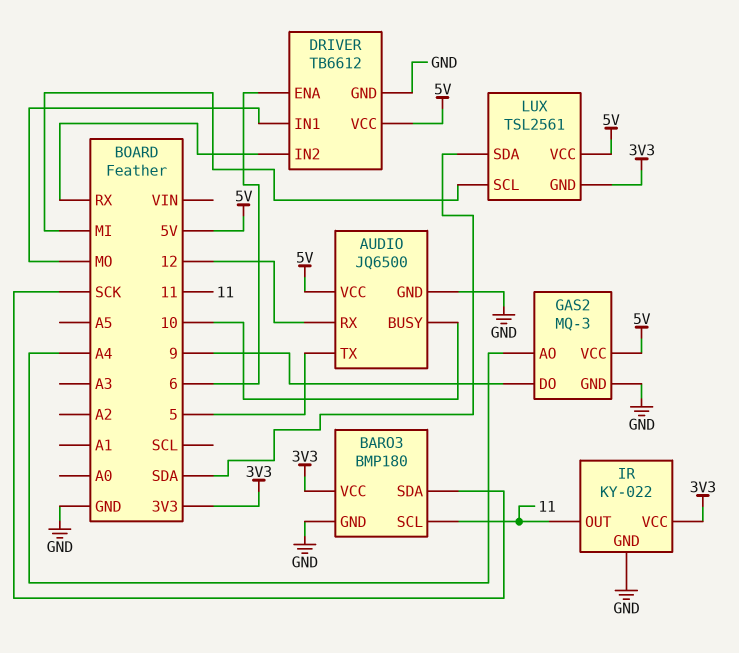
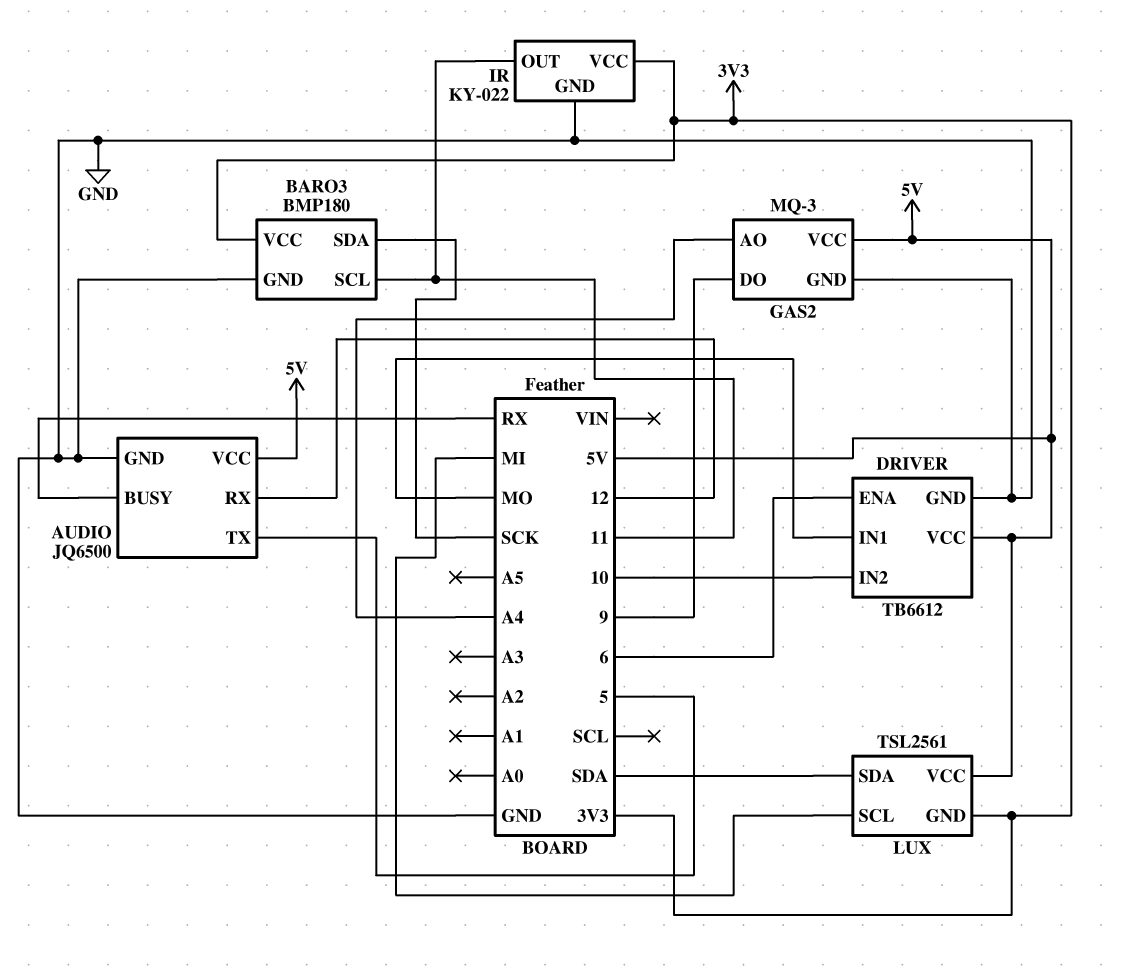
AUDIO pin BUSY: 10 -> RX
DRIVER pin IN2: RX -> 10

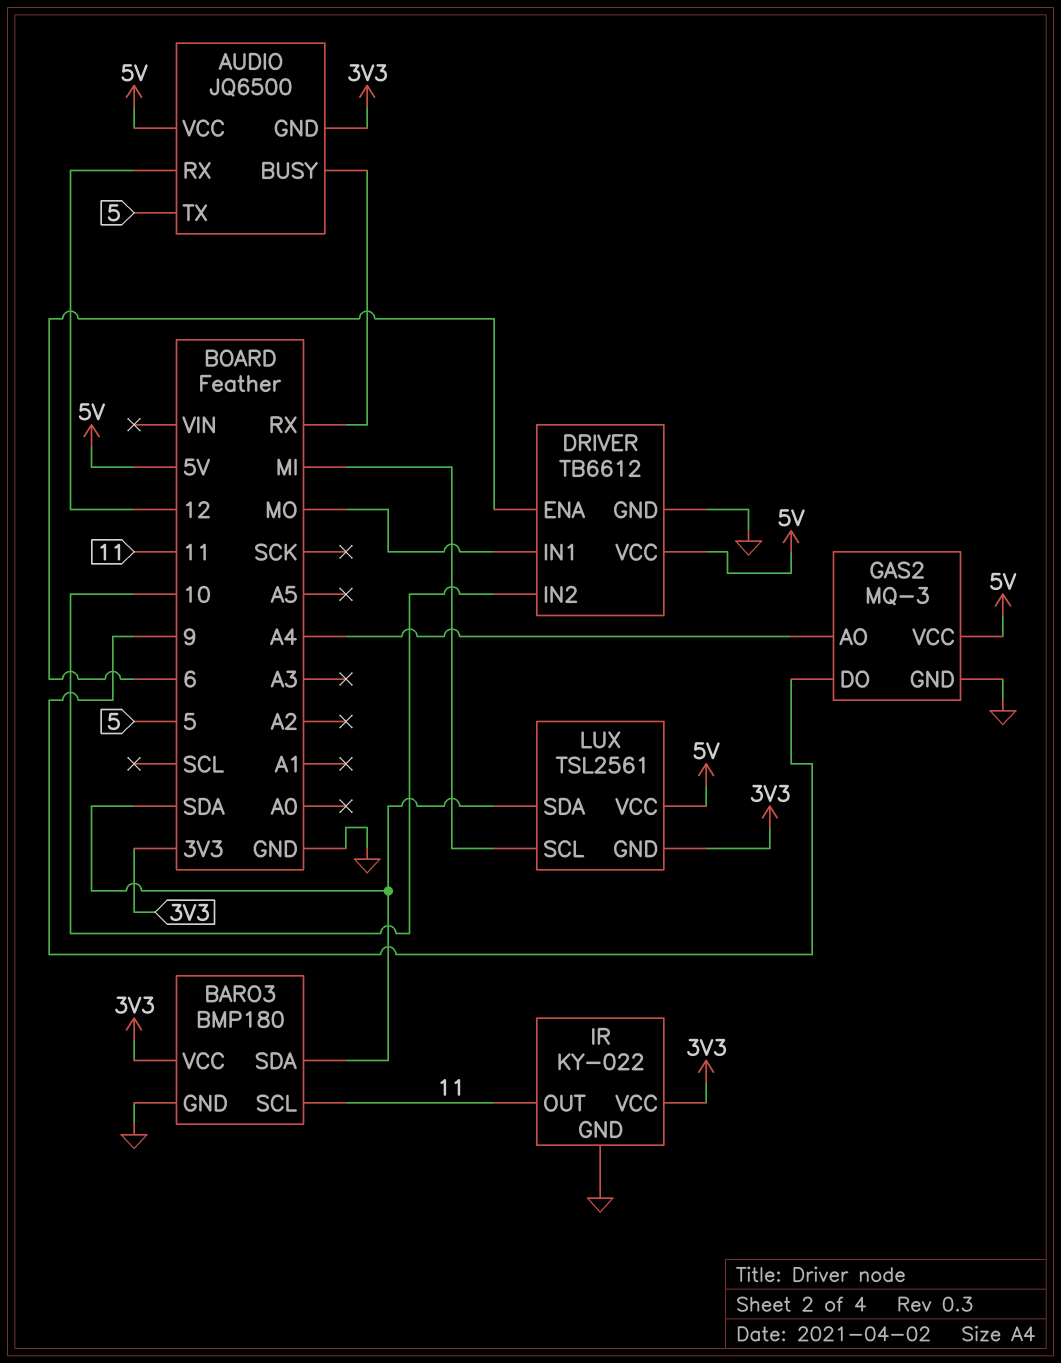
AUDIO pin GND: GND -> 3V3
BARO3 pin SDA: SCK -> SDA

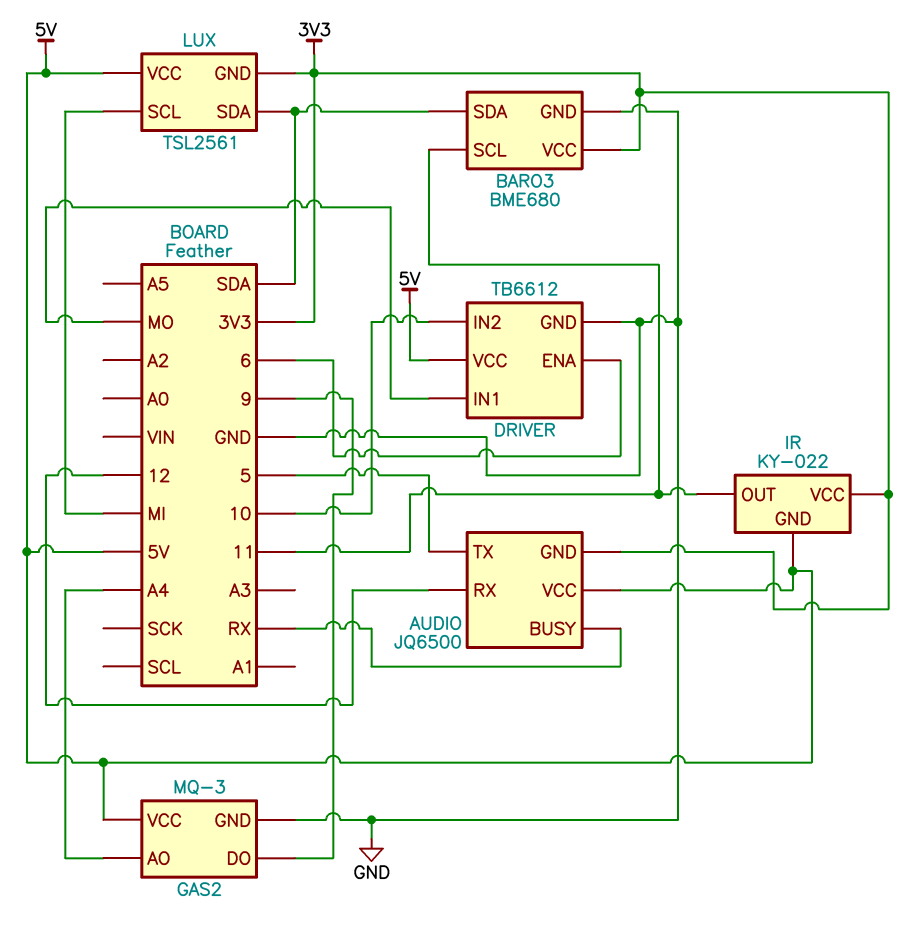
BARO3: BMP180 -> BME680
IR pin GND: GND -> 5V

